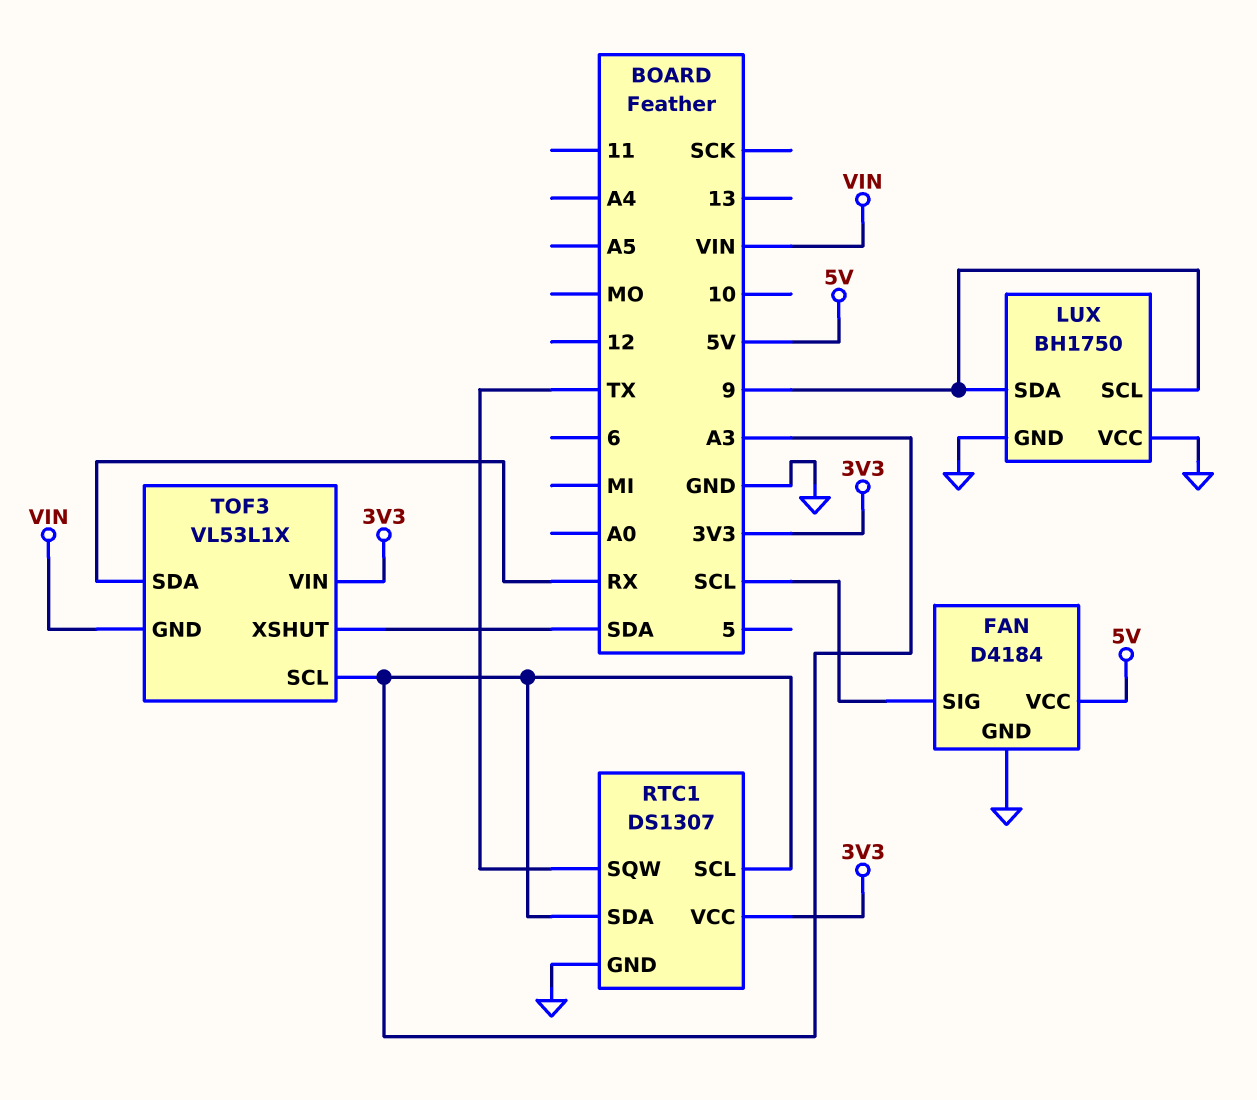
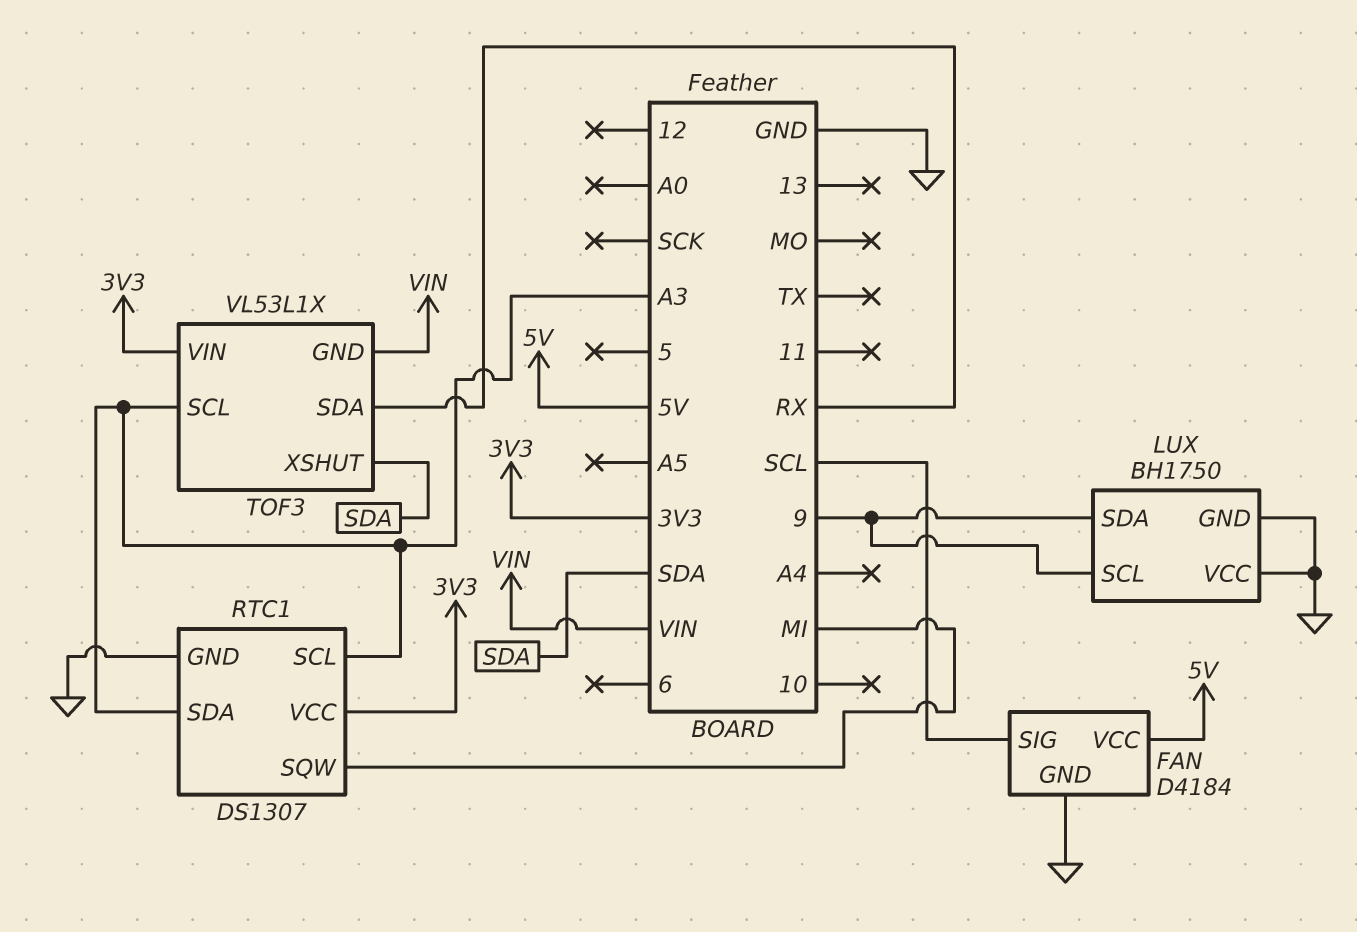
RTC1 pin SQW: TX -> MI

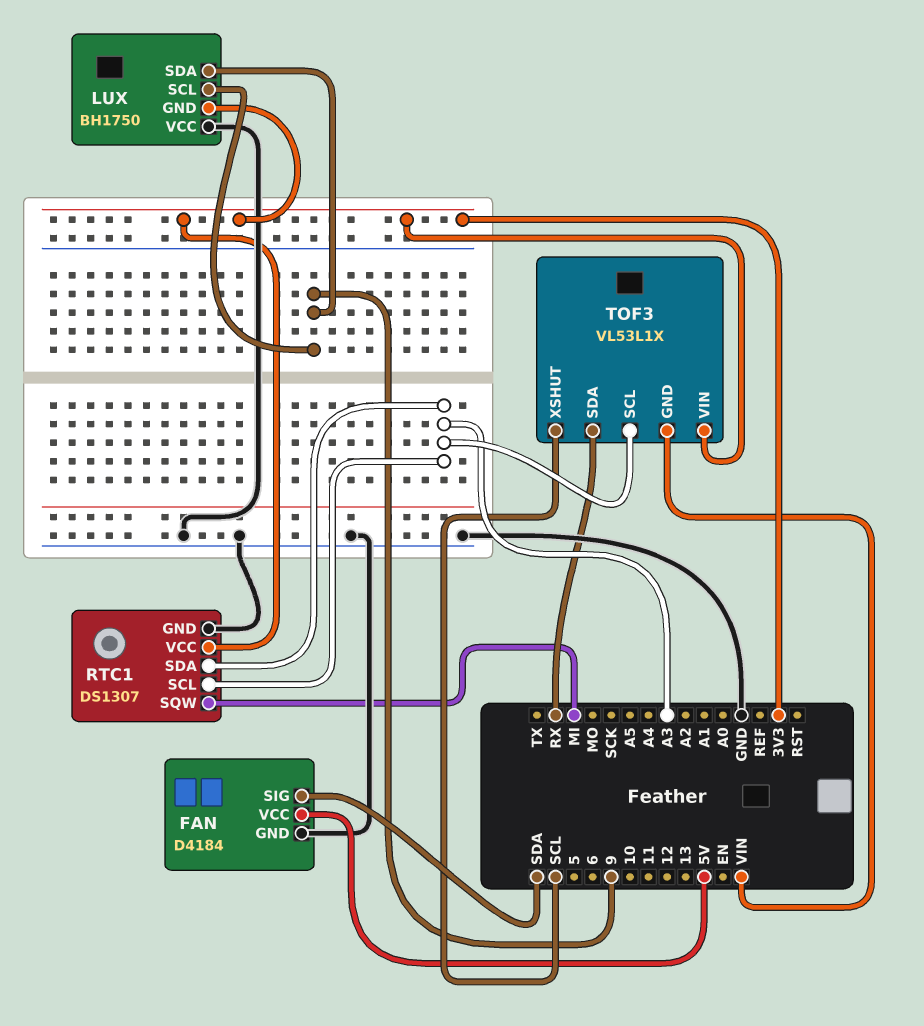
FAN pin SIG: SCL -> SDA
LUX pin GND: GND -> 3V3
TOF3 pin XSHUT: SDA -> SCL

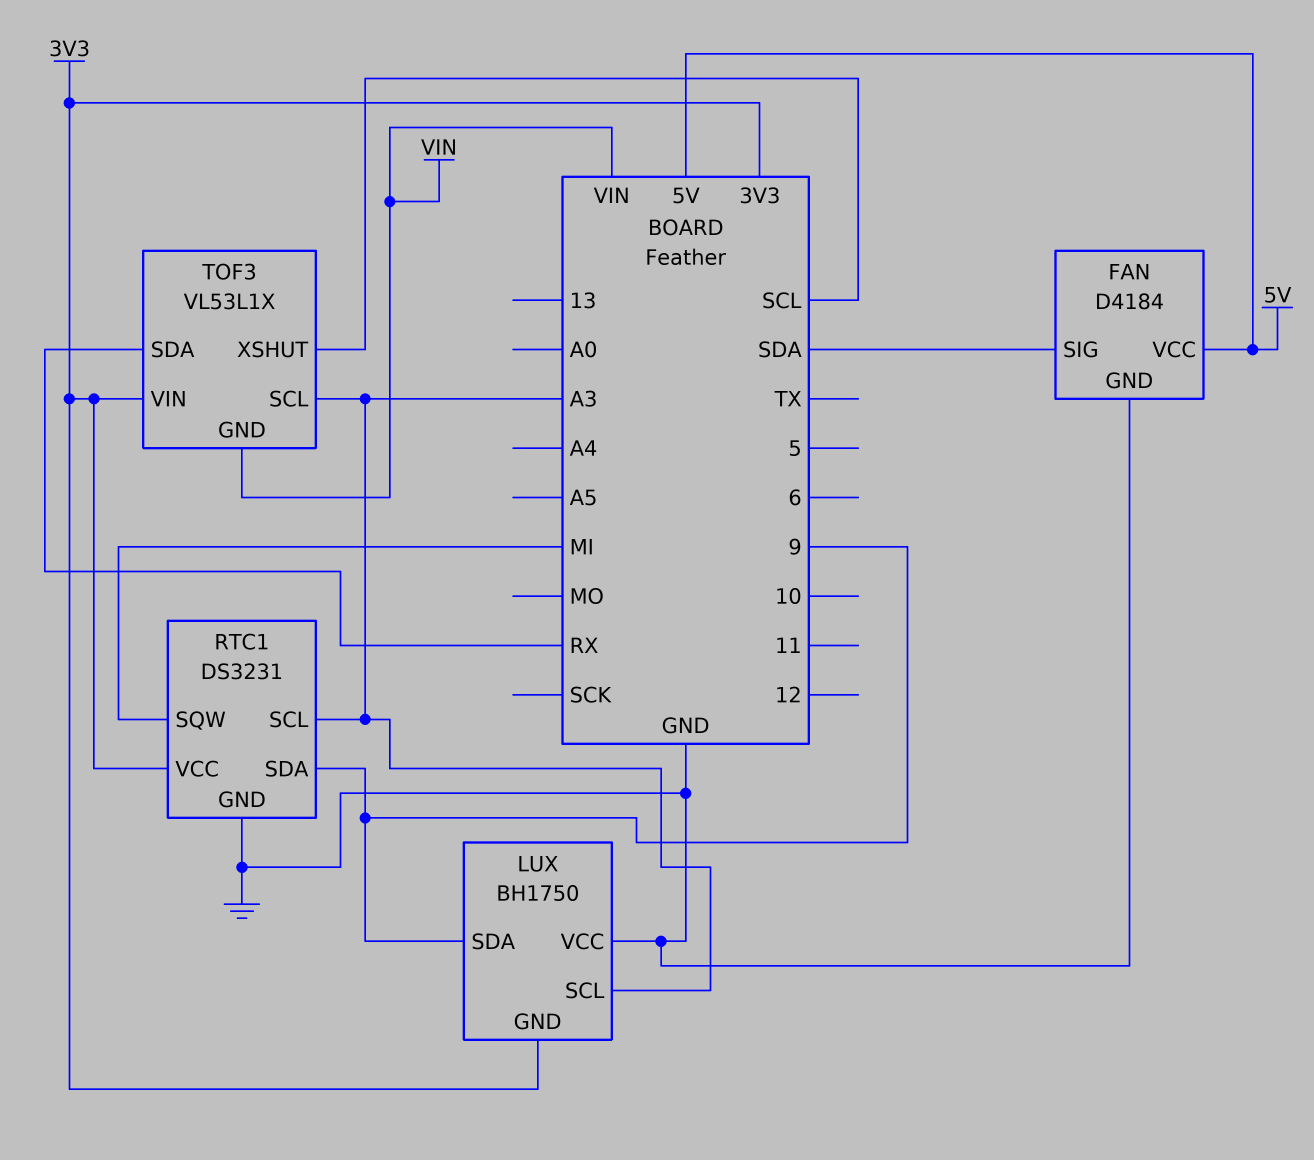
LUX pin SCL: 9 -> A3
RTC1: DS1307 -> DS3231
RTC1 pin SDA: A3 -> 9

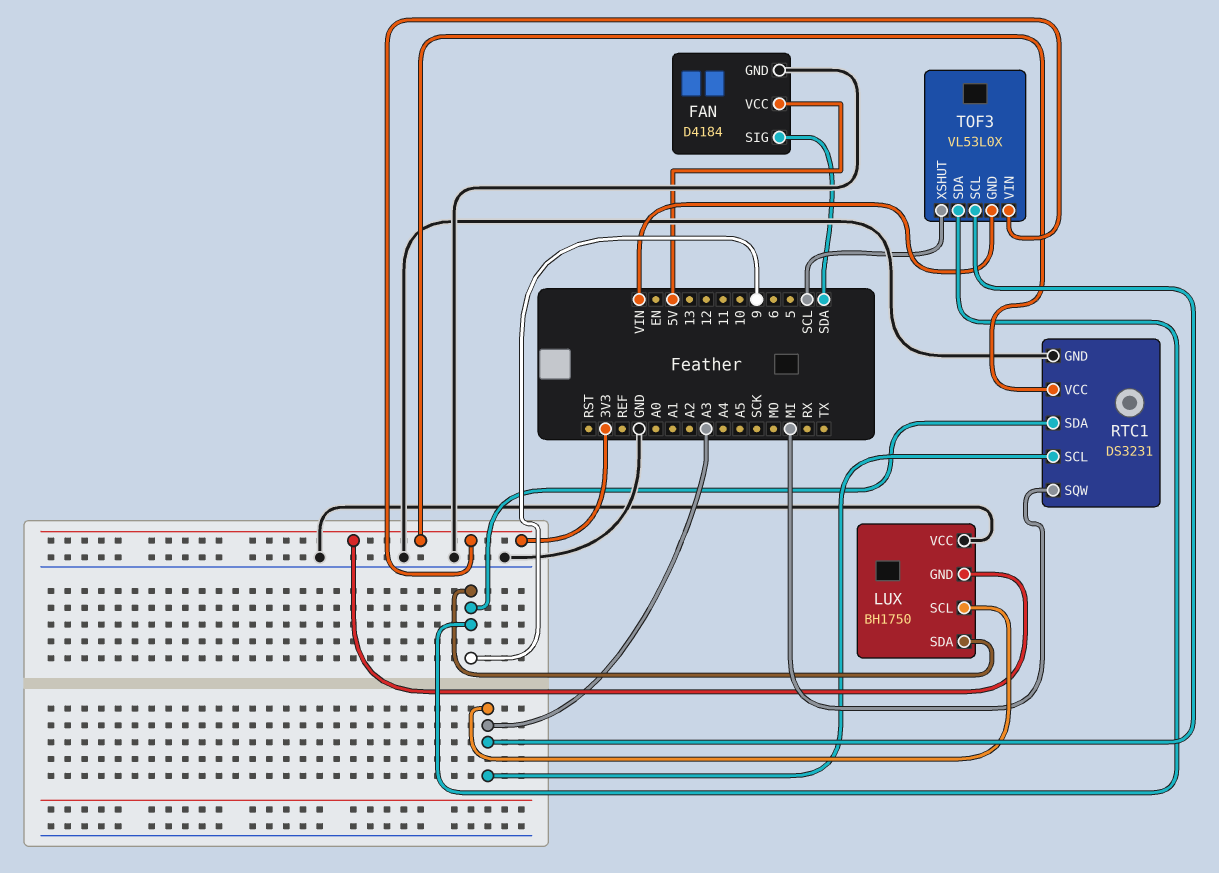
TOF3: VL53L1X -> VL53L0X
TOF3 pin SDA: RX -> 9

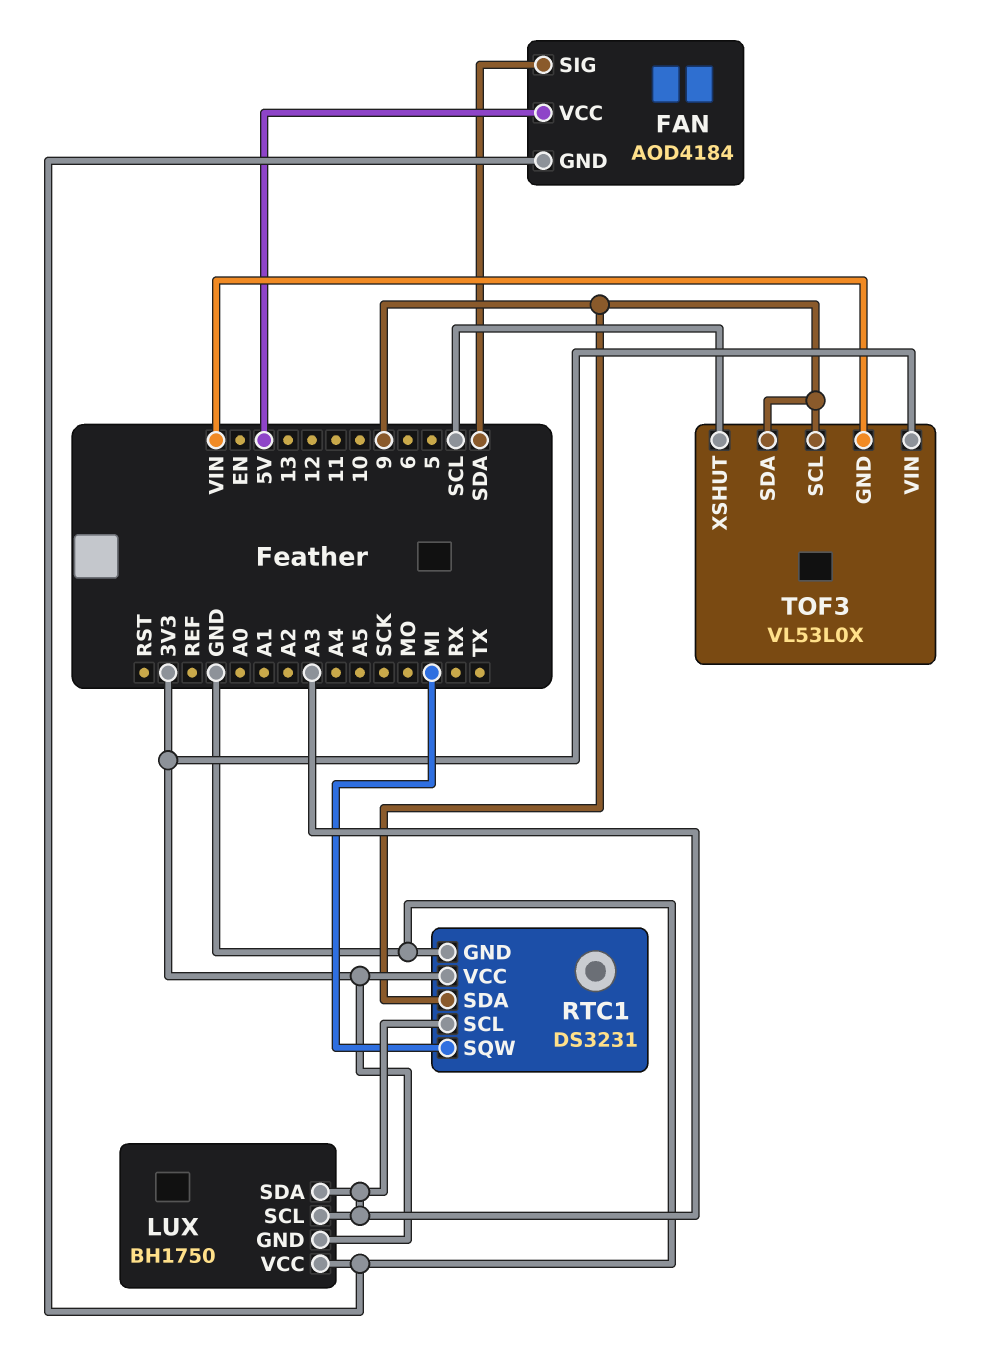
FAN: D4184 -> AOD4184
LUX pin SDA: 9 -> A3
TOF3 pin SCL: A3 -> 9

